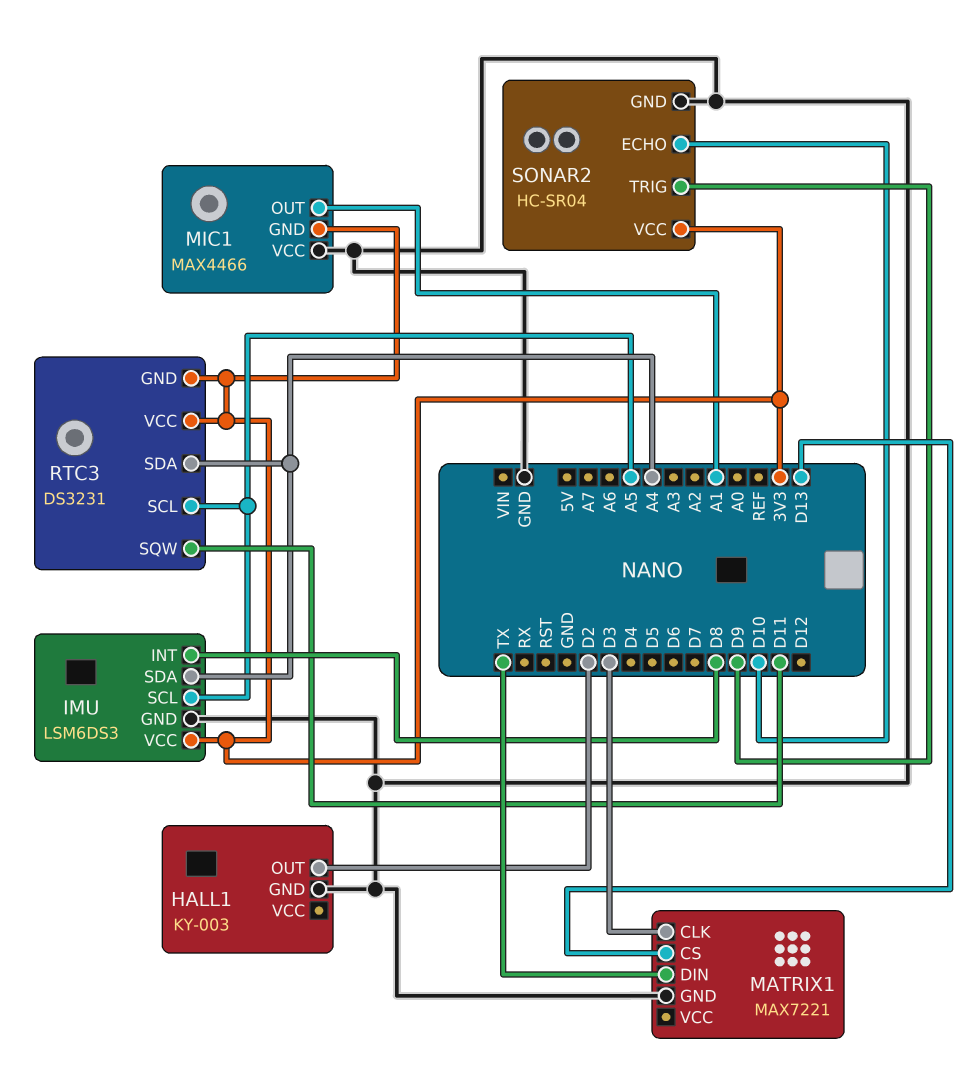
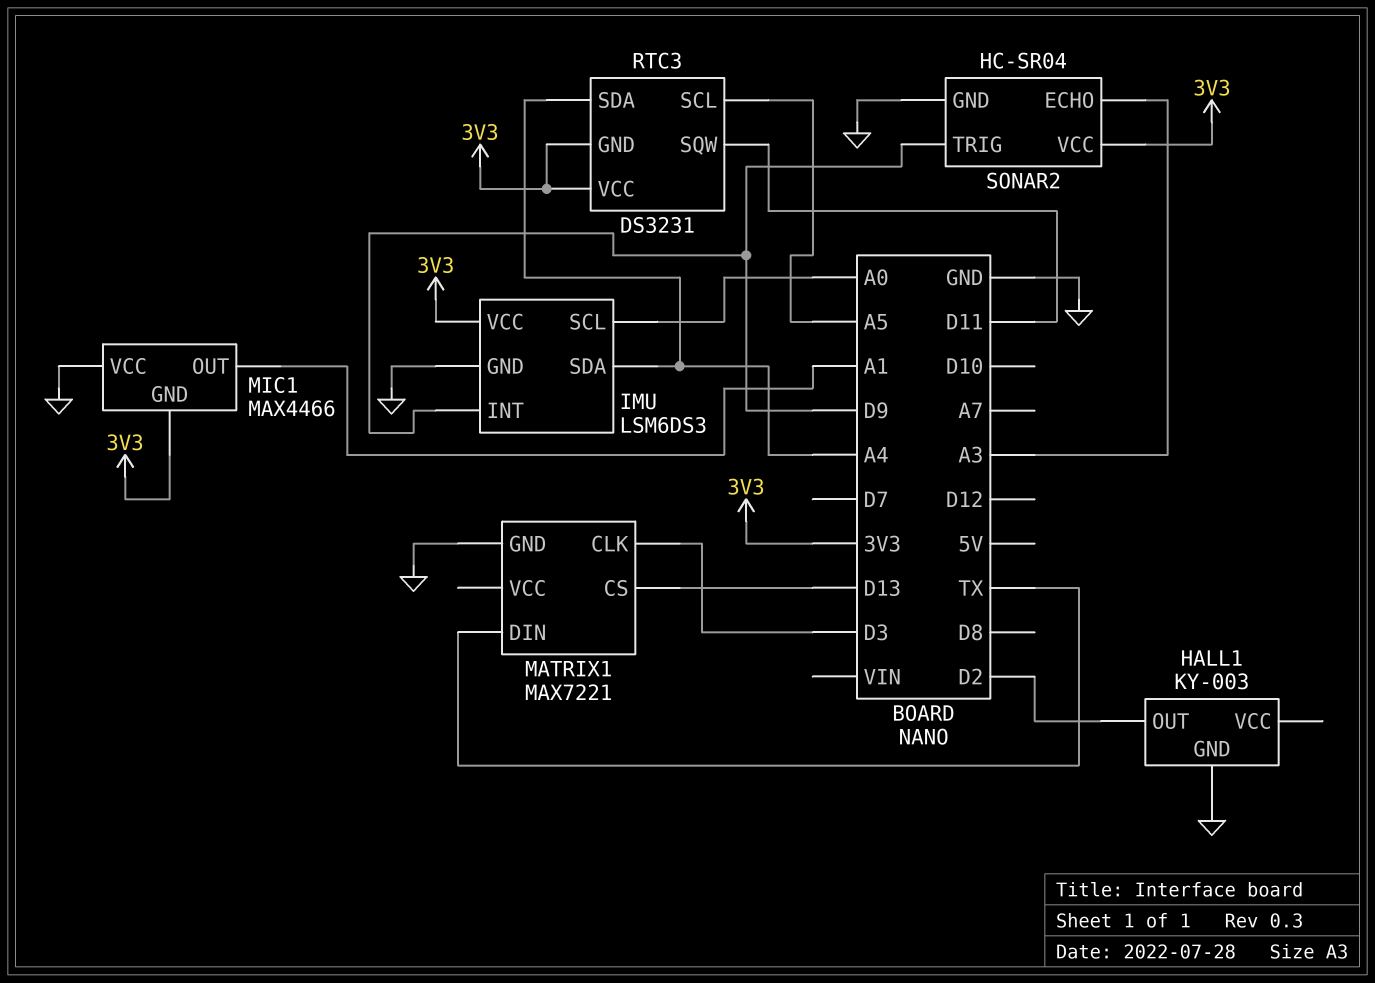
IMU pin INT: D8 -> D9
IMU pin SCL: A5 -> A0
SONAR2 pin ECHO: D10 -> A3

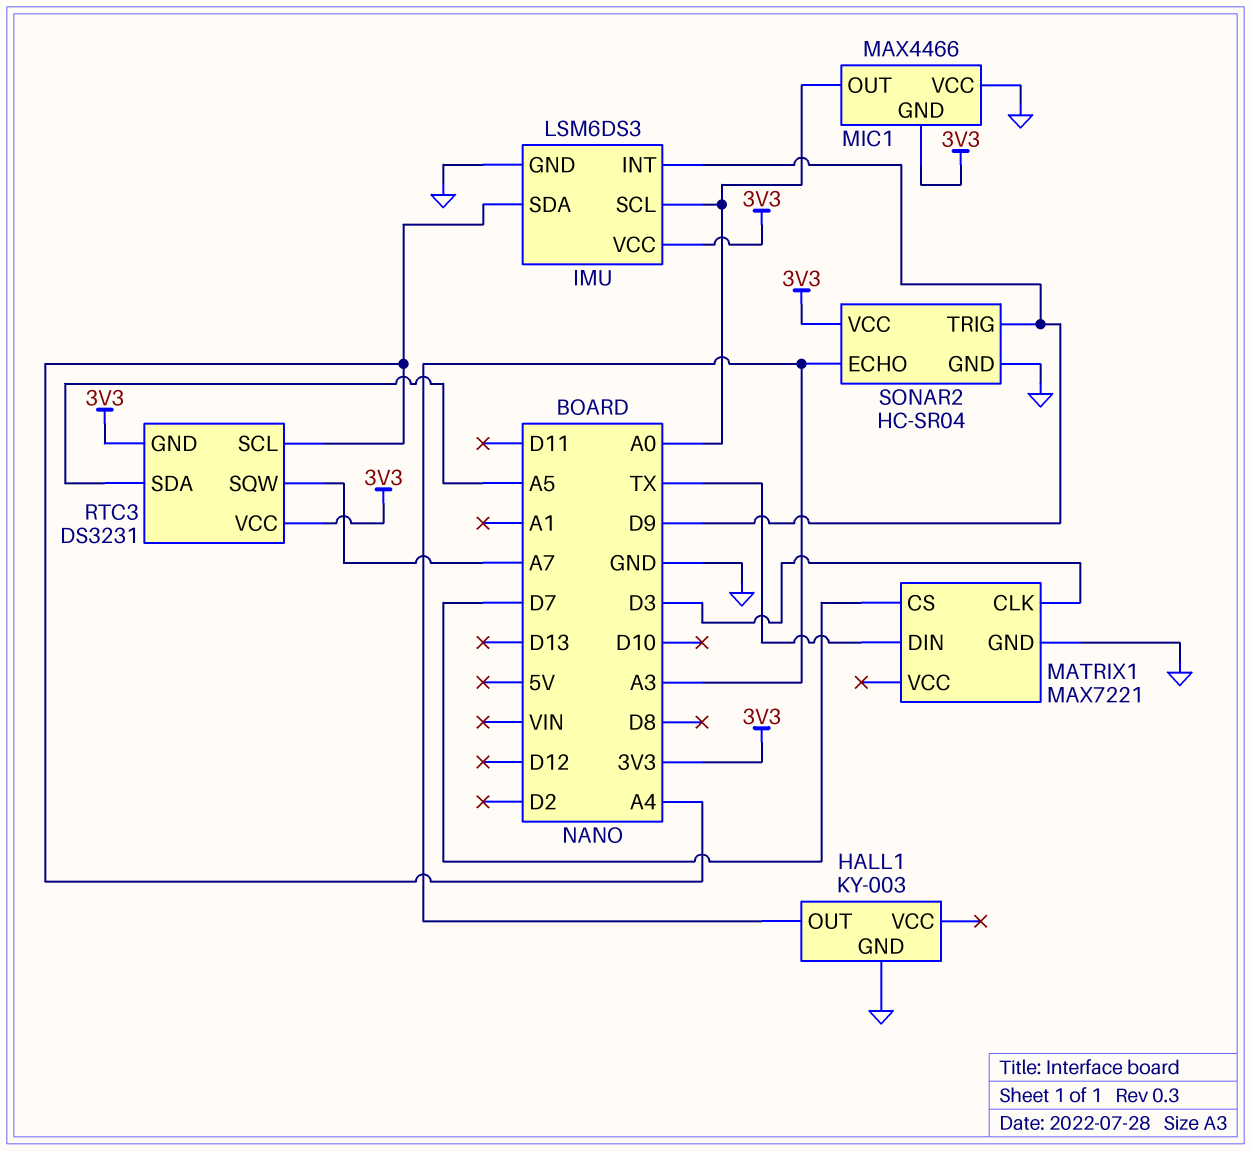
HALL1 pin OUT: D2 -> A3
MATRIX1 pin CS: D13 -> D7
MIC1 pin OUT: A1 -> A0
RTC3 pin SCL: A5 -> A4
RTC3 pin SDA: A4 -> A5
RTC3 pin SQW: D11 -> A7

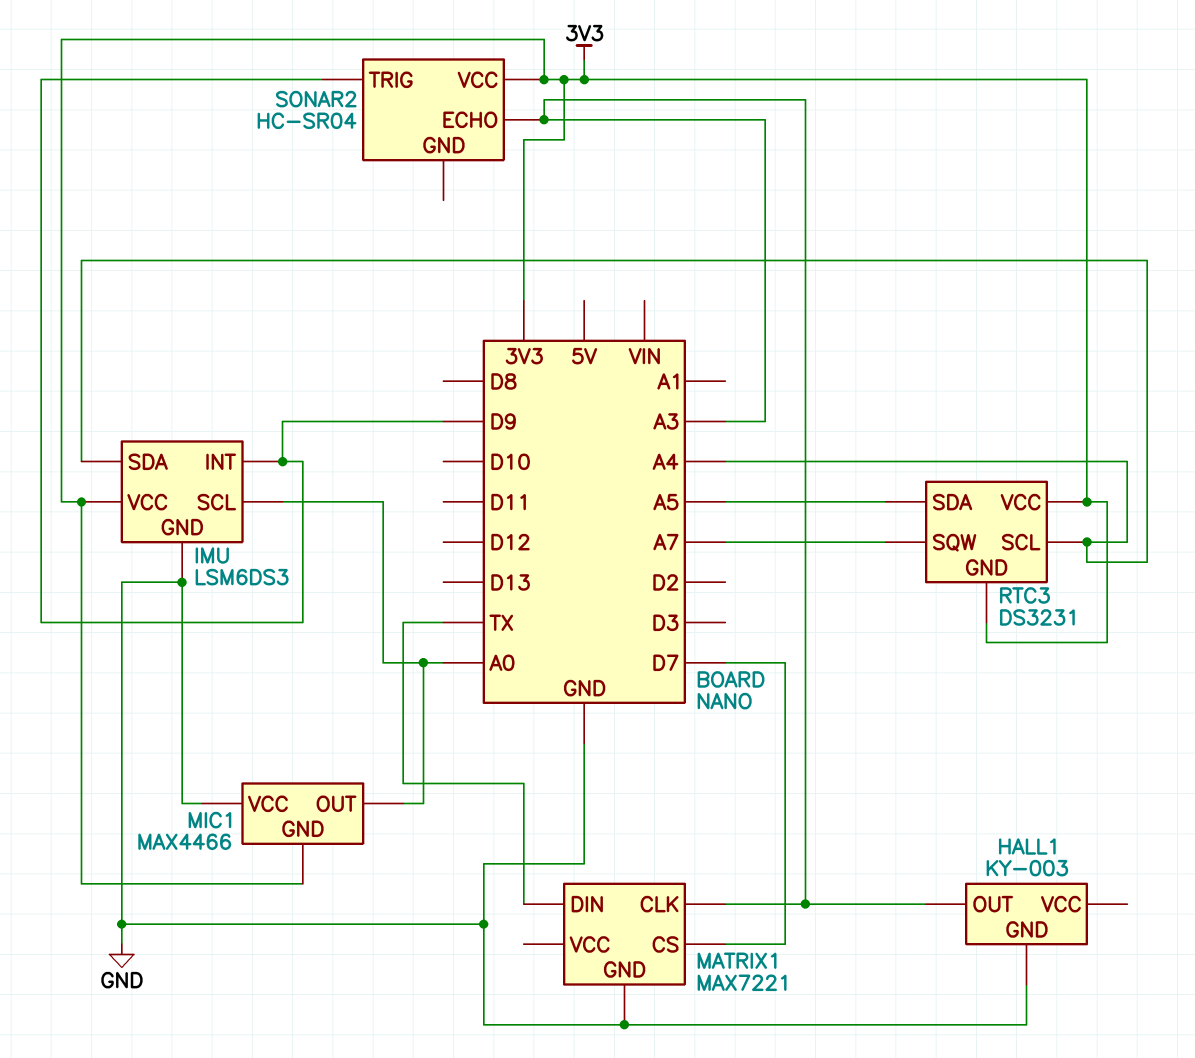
MATRIX1 pin CLK: D3 -> A3
SONAR2 pin GND: GND -> none

